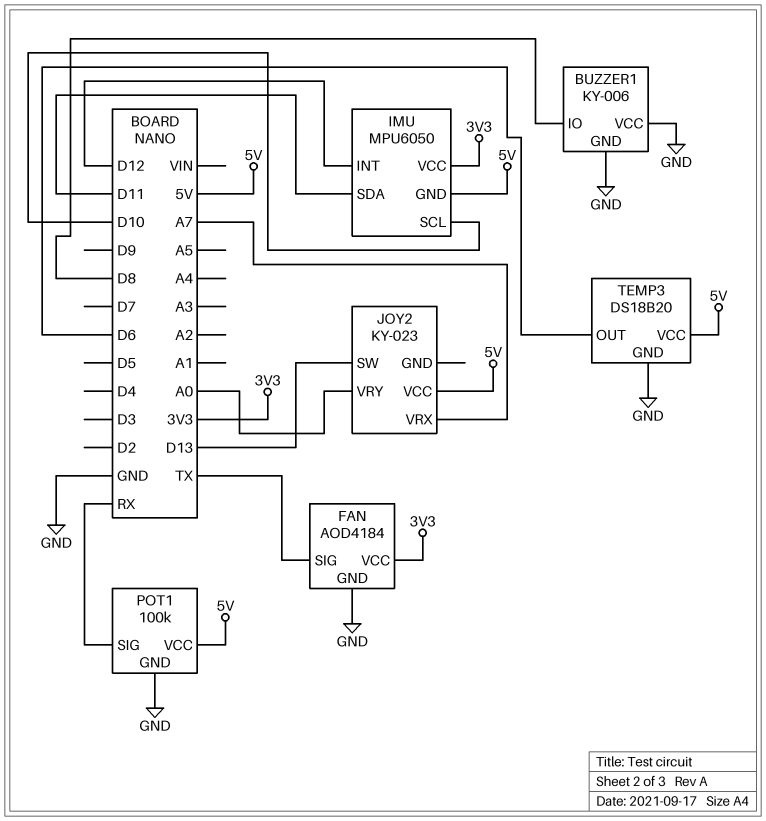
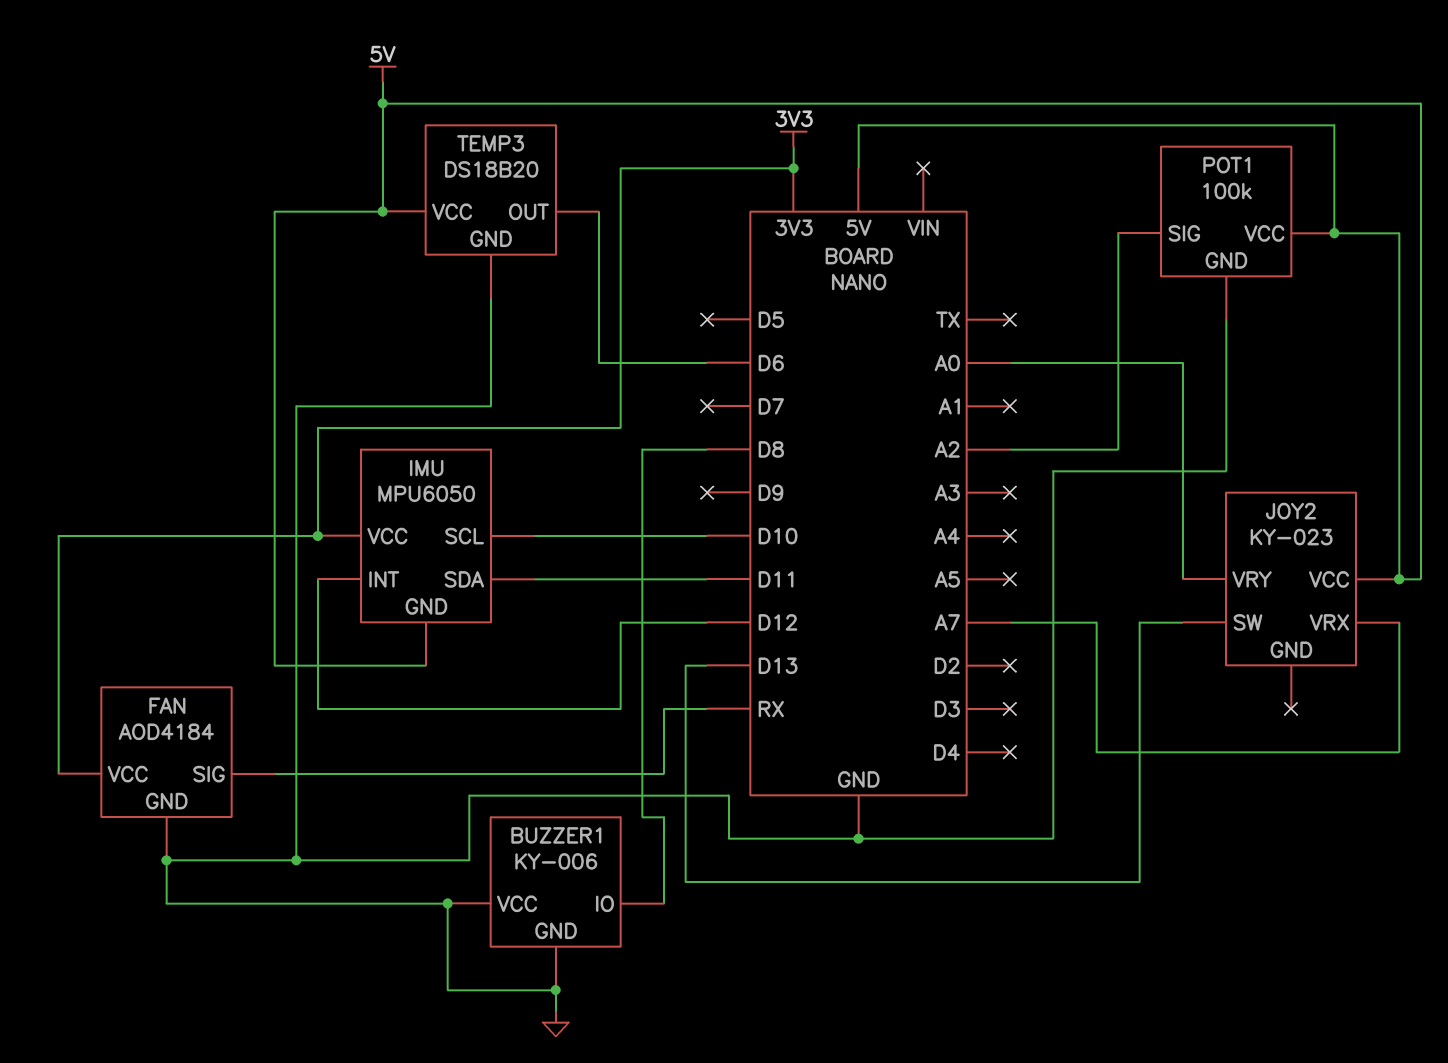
FAN pin SIG: TX -> RX
POT1 pin SIG: RX -> A2

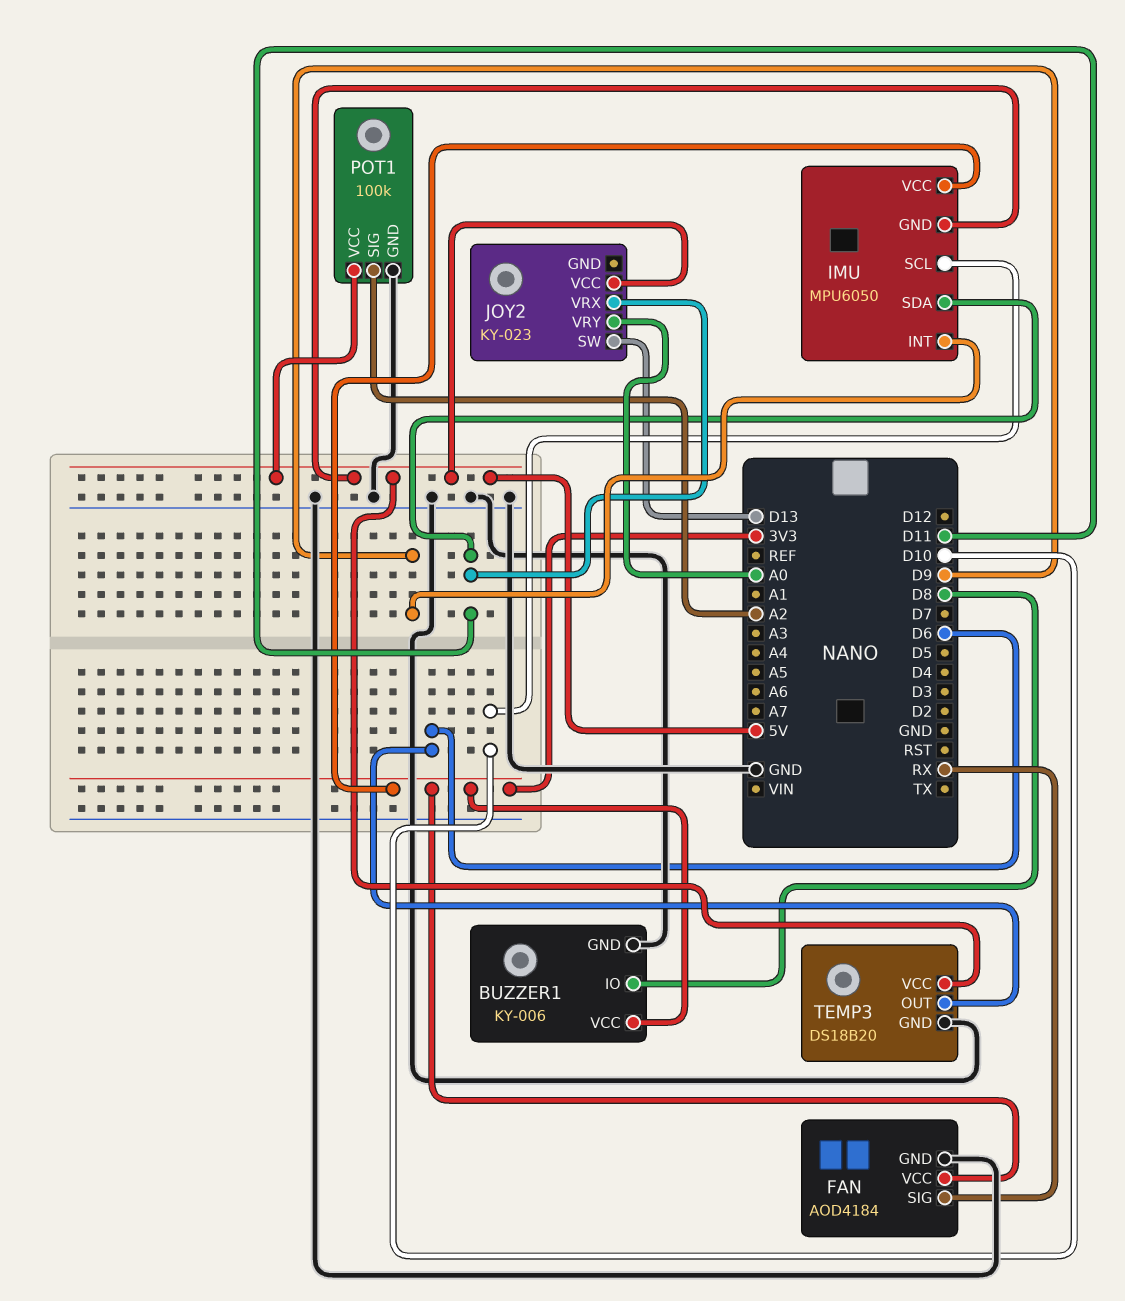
BUZZER1 pin VCC: GND -> 3V3
IMU pin INT: D12 -> D9
JOY2 pin VRX: A7 -> D11

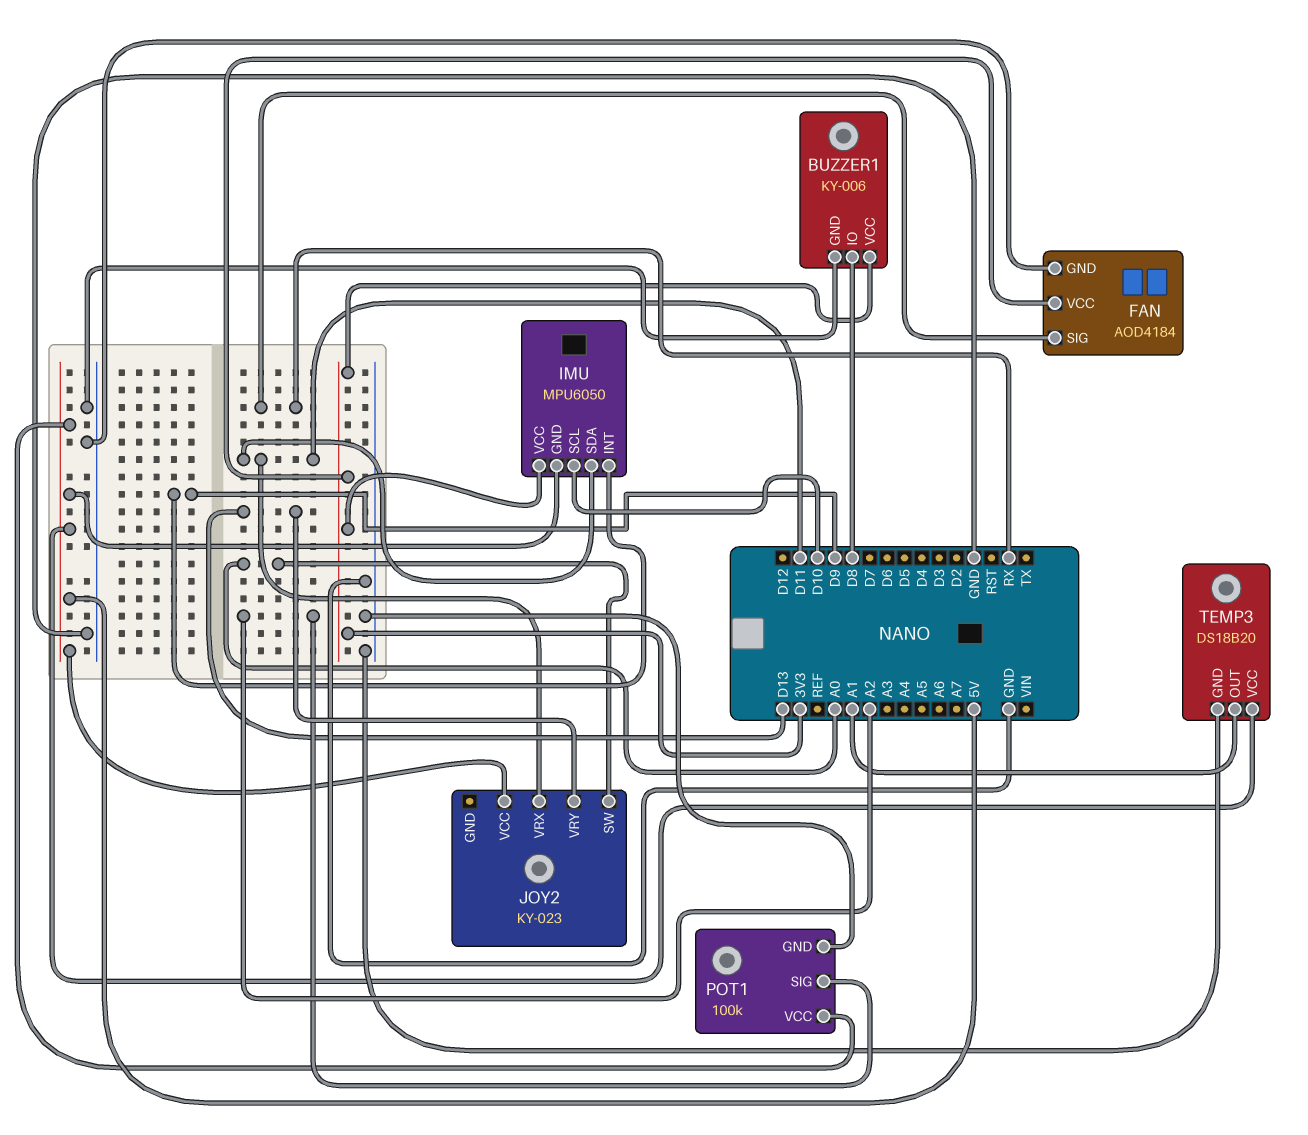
JOY2 pin SW: D13 -> A0
JOY2 pin VRY: A0 -> D13
TEMP3 pin OUT: D6 -> A1

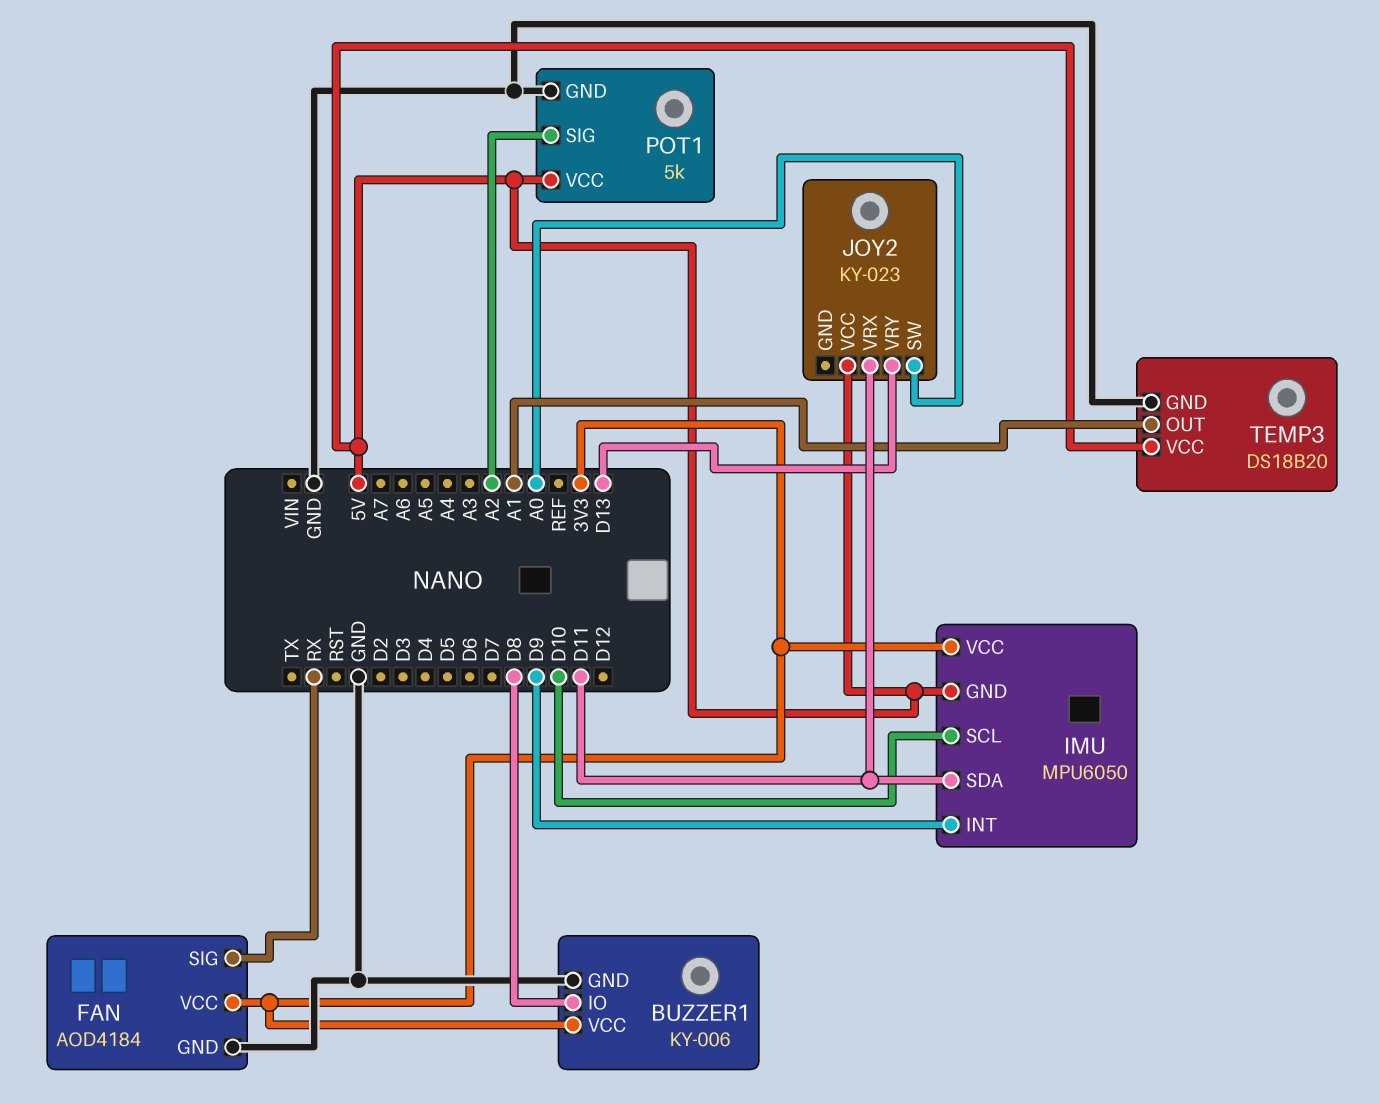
POT1: 100k -> 5k

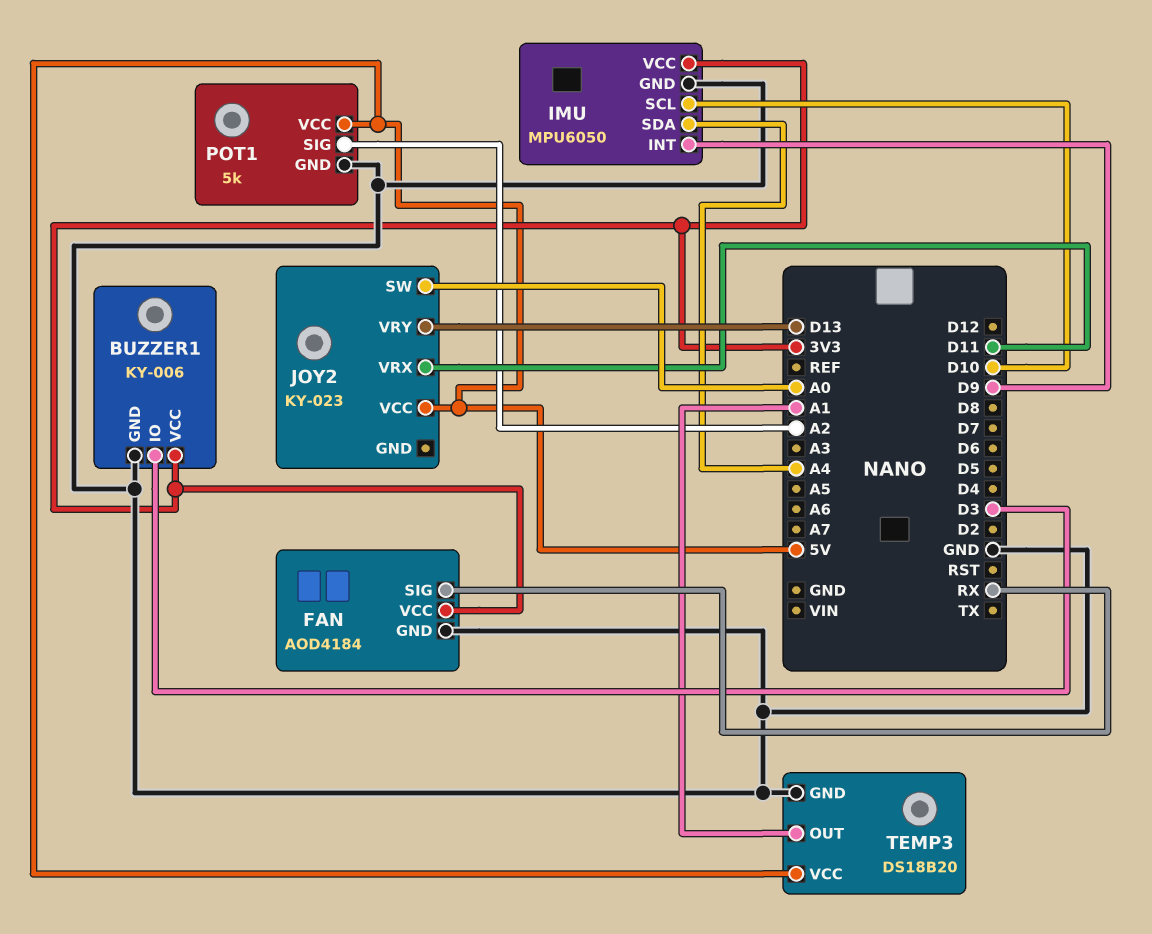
BUZZER1 pin IO: D8 -> D3
IMU pin GND: 5V -> GND
IMU pin SDA: D11 -> A4

